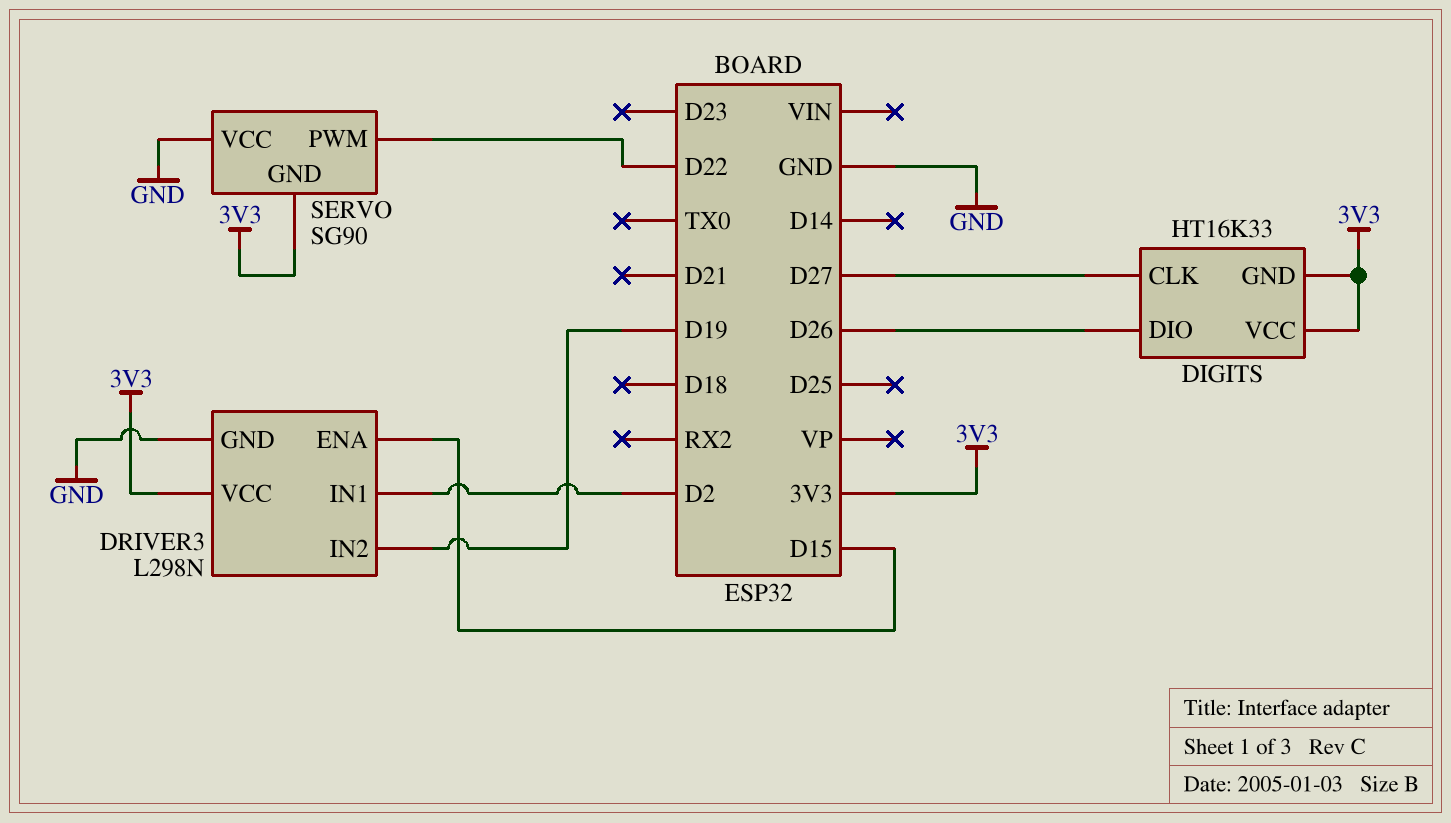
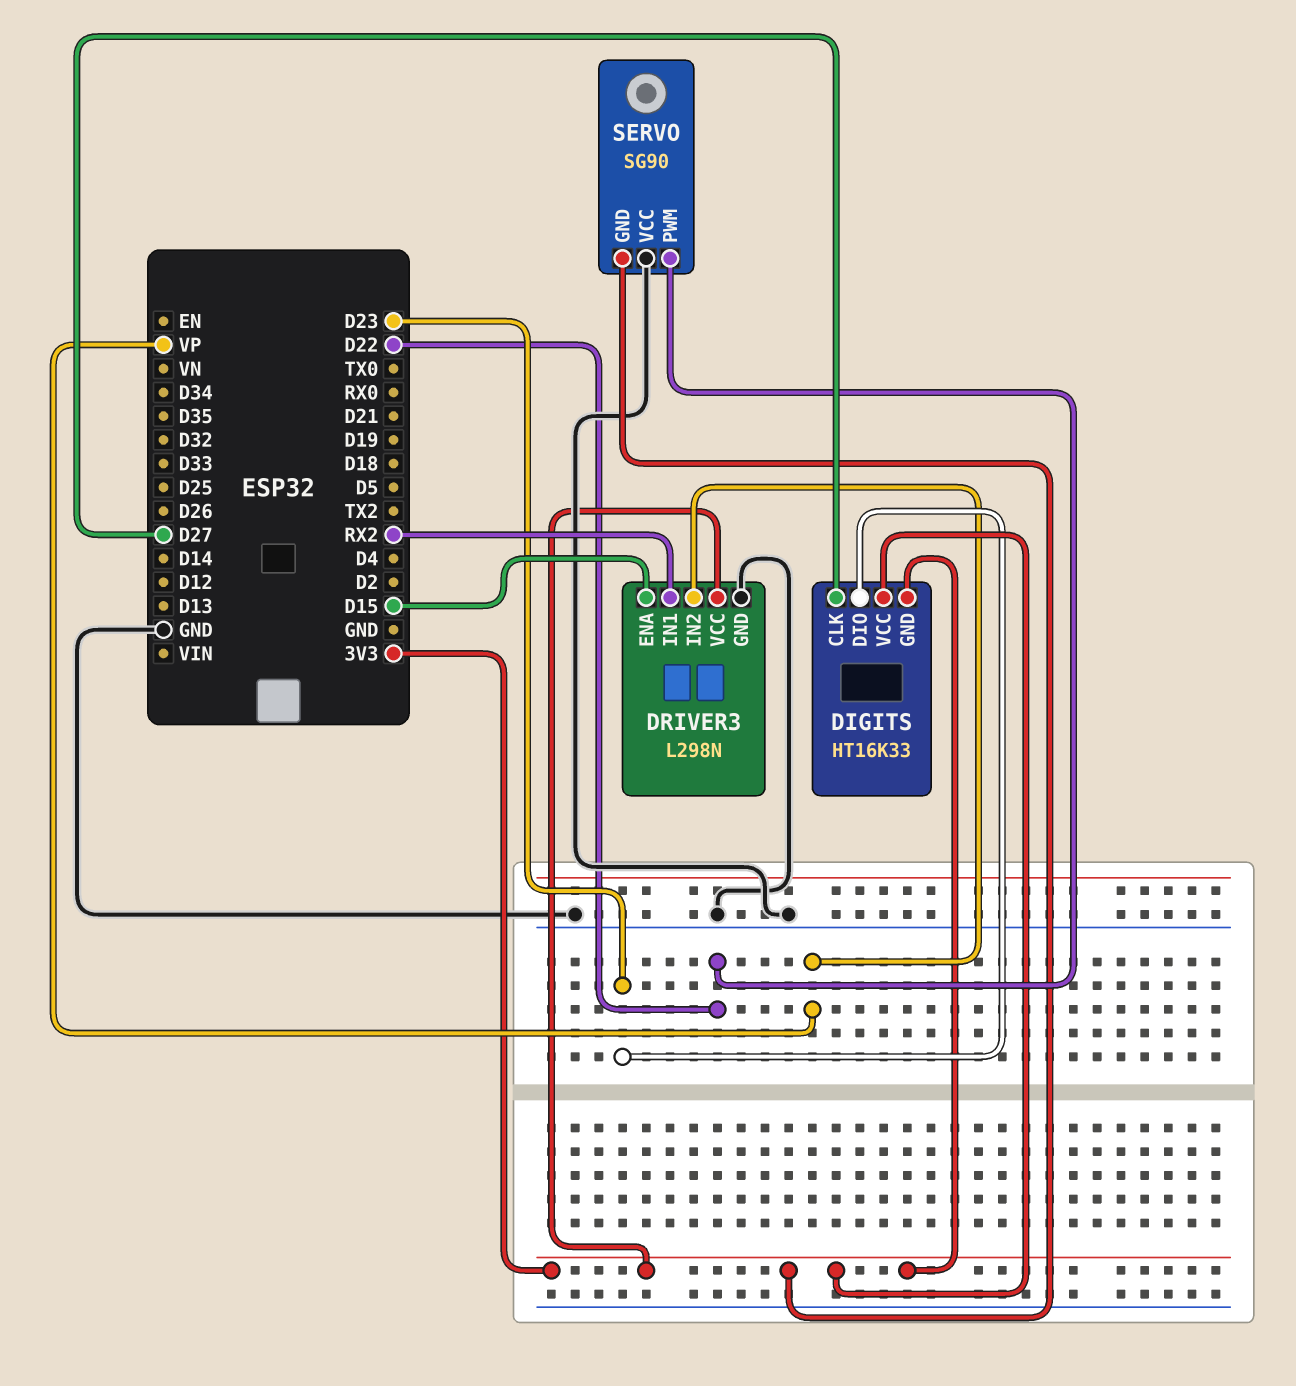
DIGITS pin DIO: D26 -> D23
DRIVER3 pin IN1: D2 -> RX2
DRIVER3 pin IN2: D19 -> VP

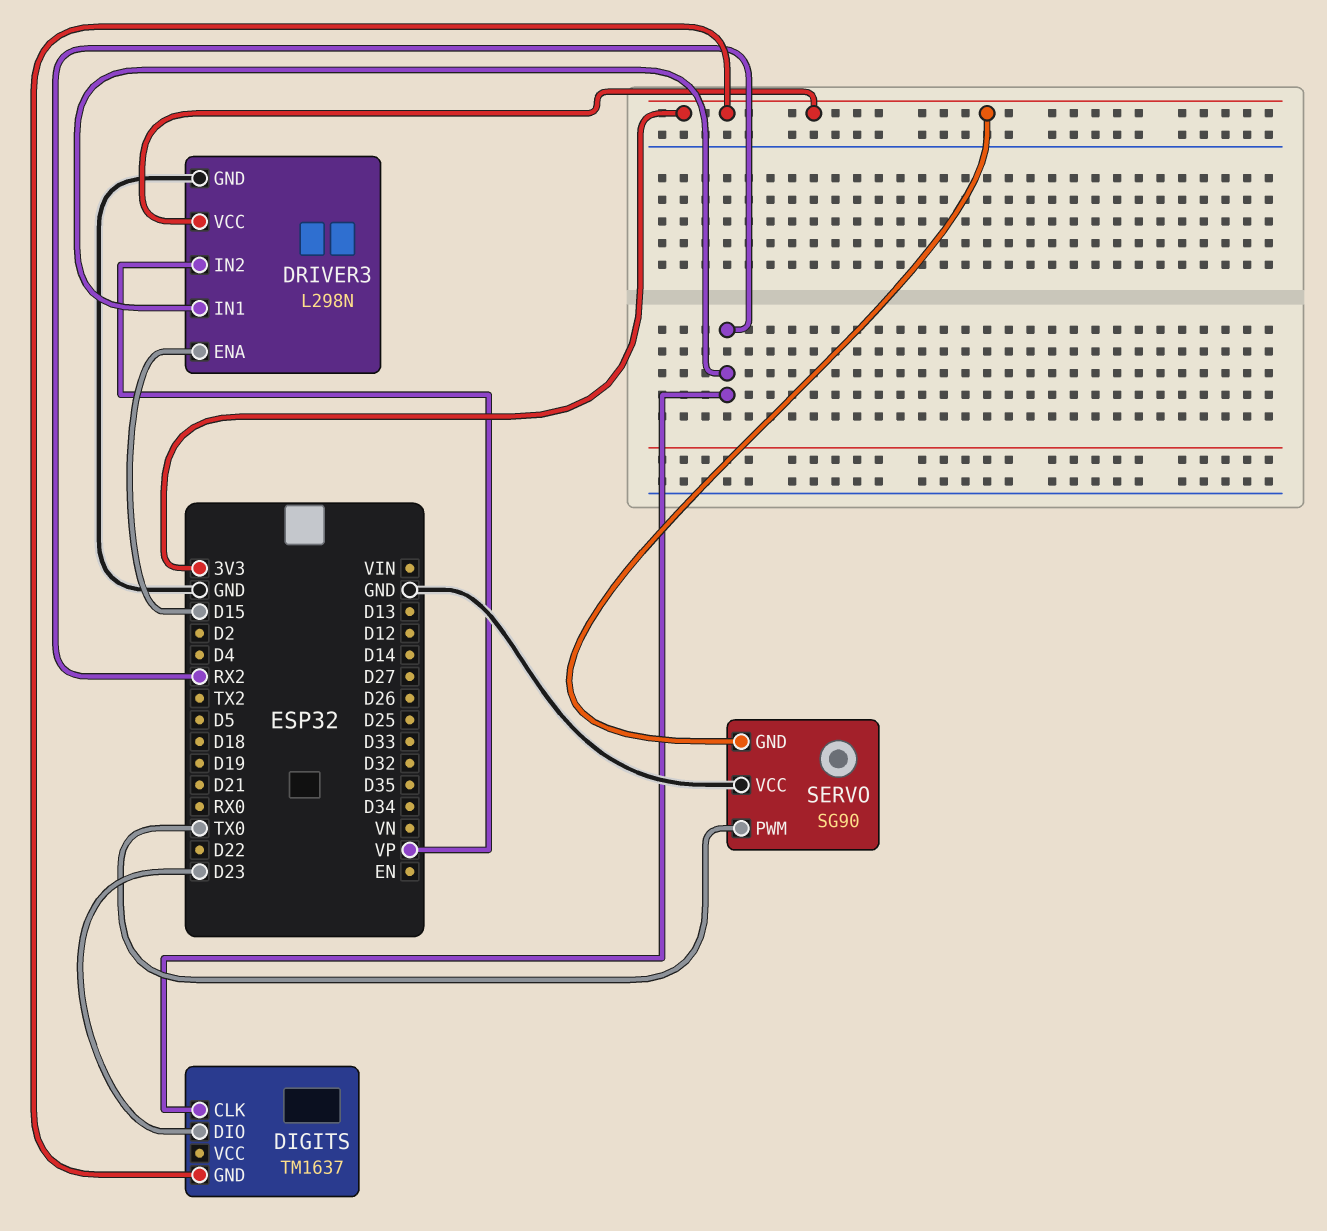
DIGITS: HT16K33 -> TM1637
DIGITS pin CLK: D27 -> RX2
DIGITS pin VCC: 3V3 -> none
SERVO pin PWM: D22 -> TX0

